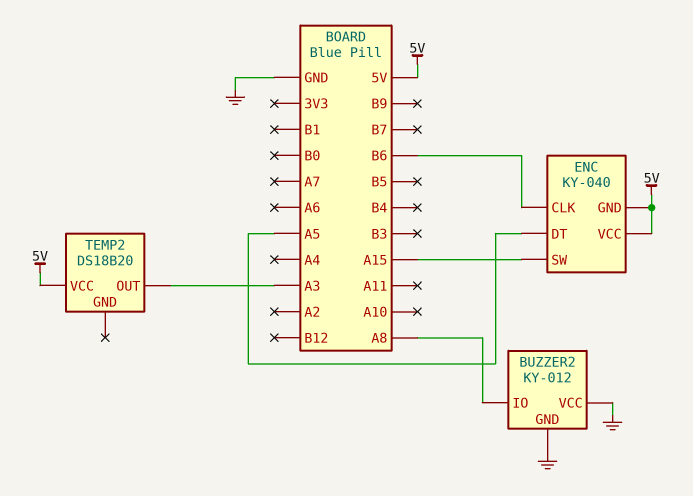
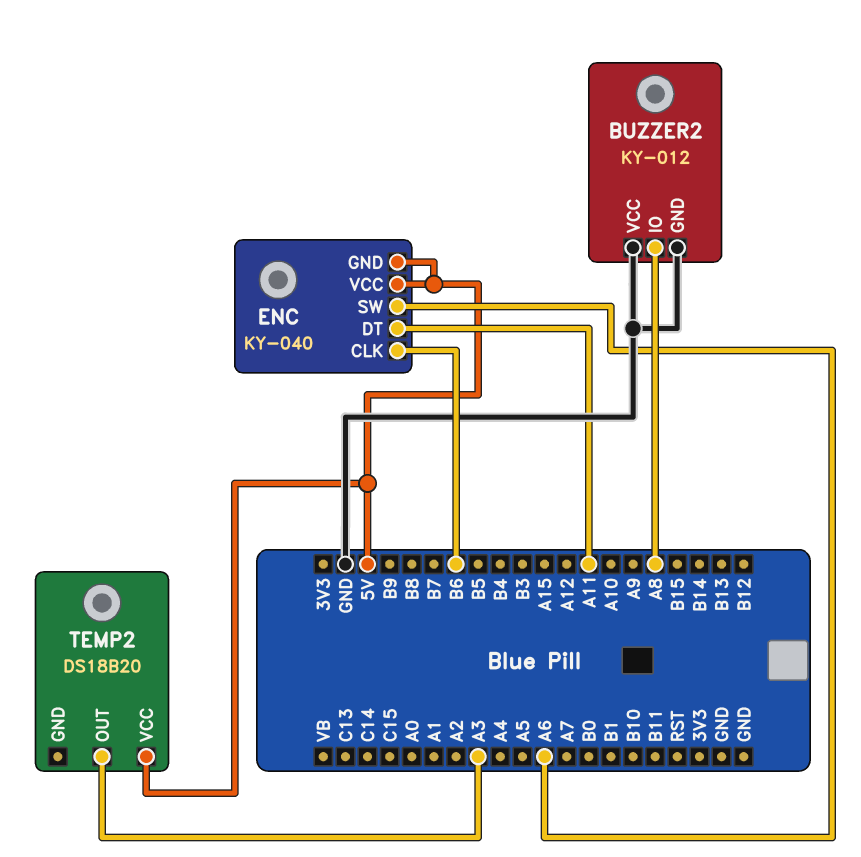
ENC pin DT: A5 -> A11
ENC pin SW: A15 -> A6

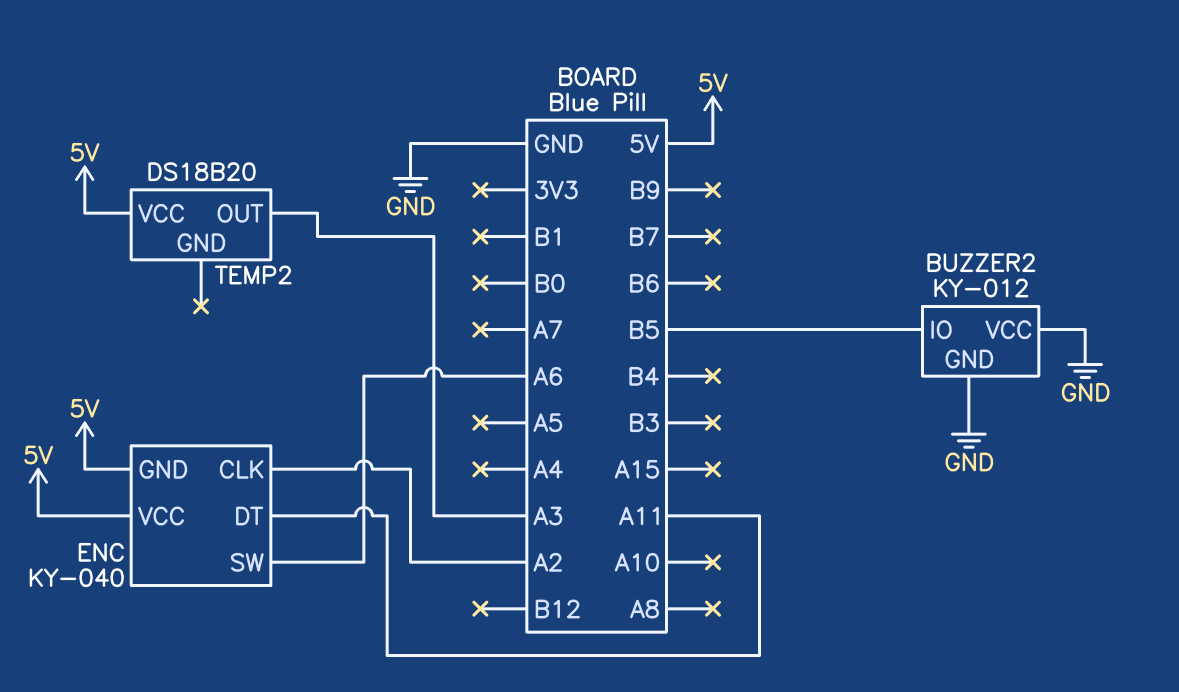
BUZZER2 pin IO: A8 -> B5
ENC pin CLK: B6 -> A2

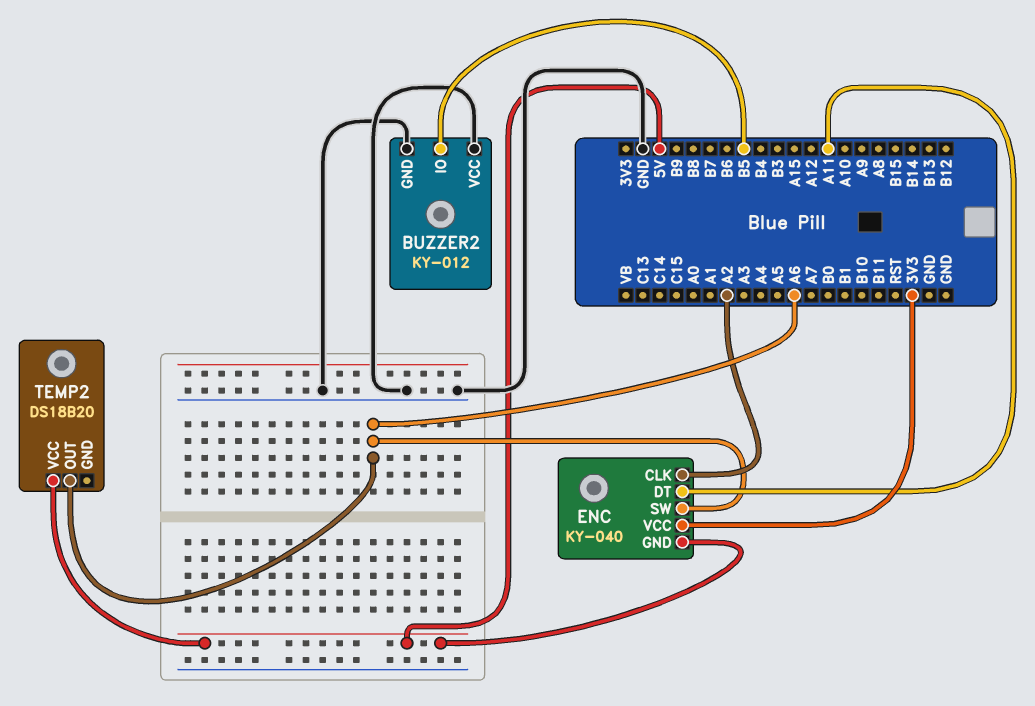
ENC pin VCC: 5V -> 3V3
TEMP2 pin OUT: A3 -> A6

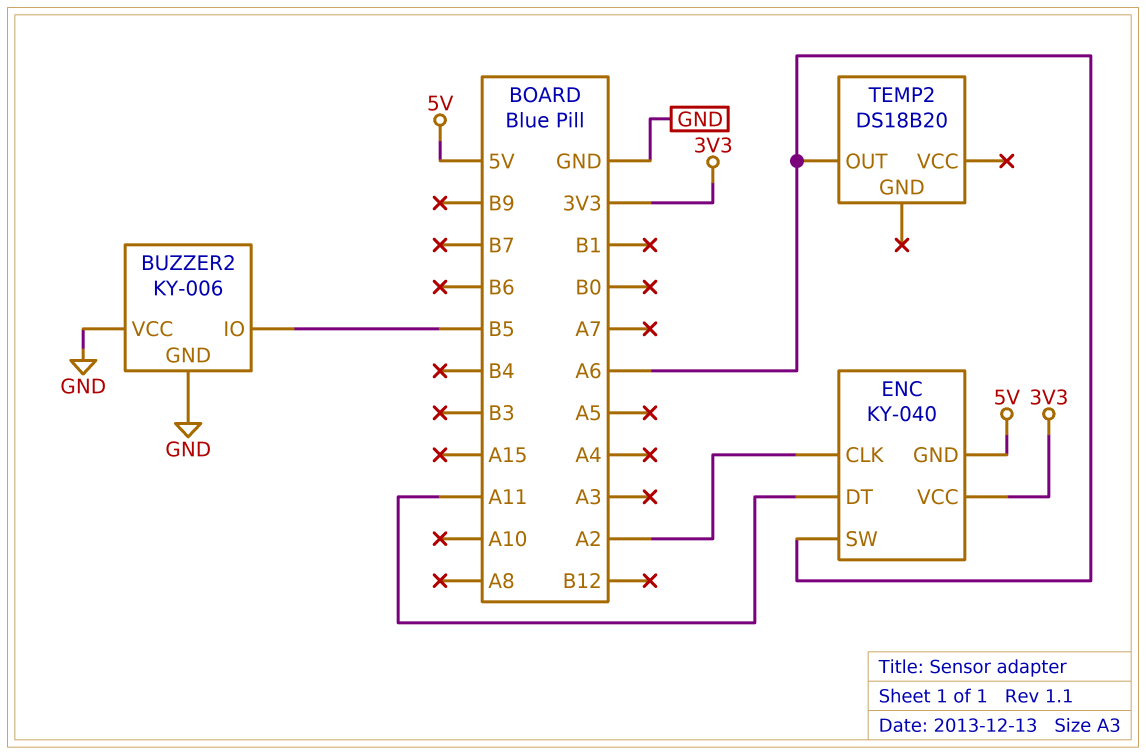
BUZZER2: KY-012 -> KY-006
TEMP2 pin VCC: 5V -> none

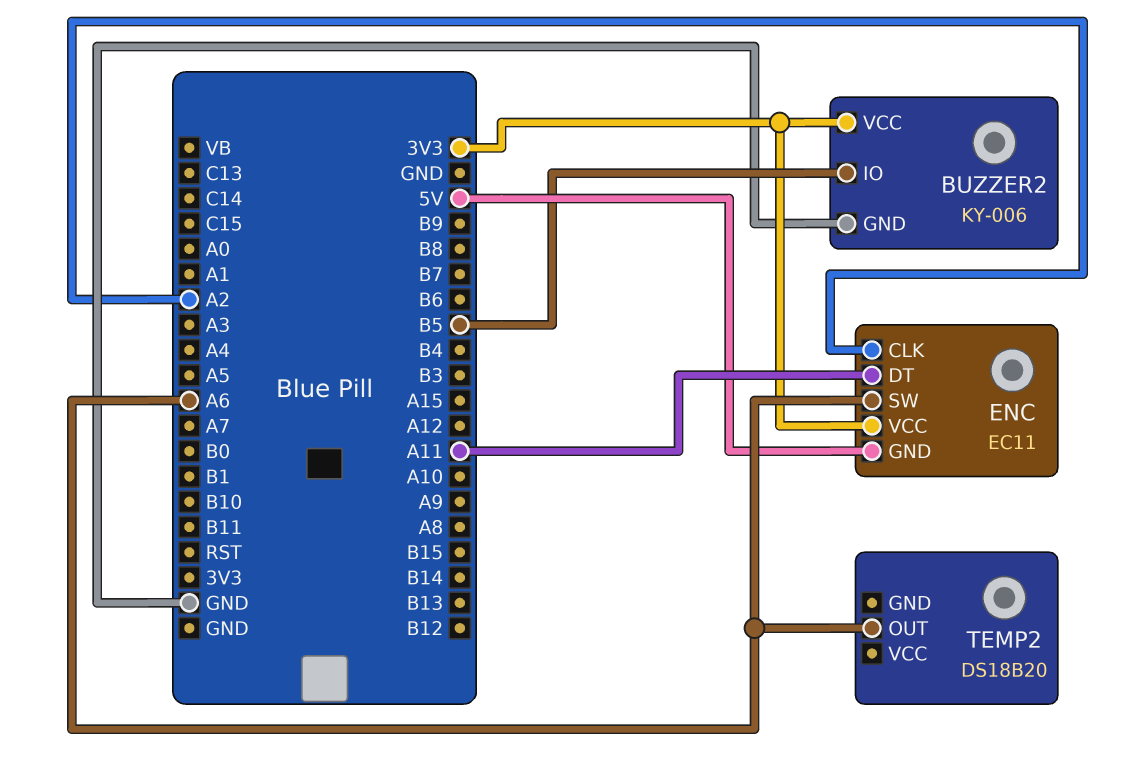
BUZZER2 pin VCC: GND -> 3V3
ENC: KY-040 -> EC11

